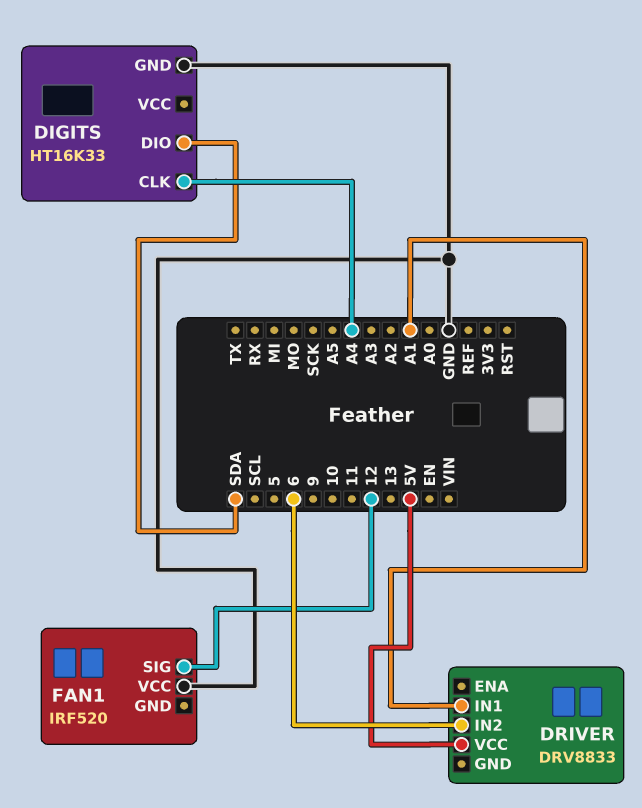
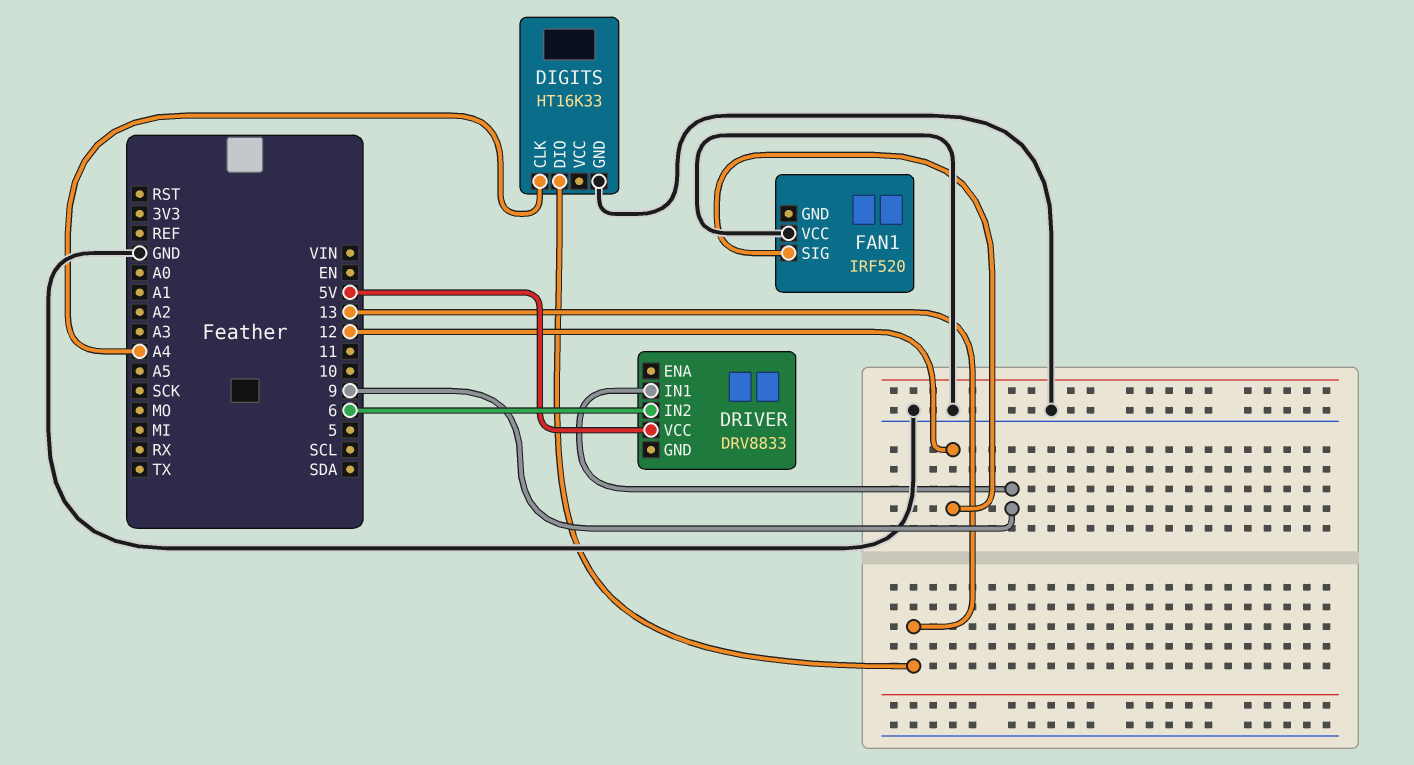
DIGITS pin DIO: SDA -> 13
DRIVER pin IN1: A1 -> 9

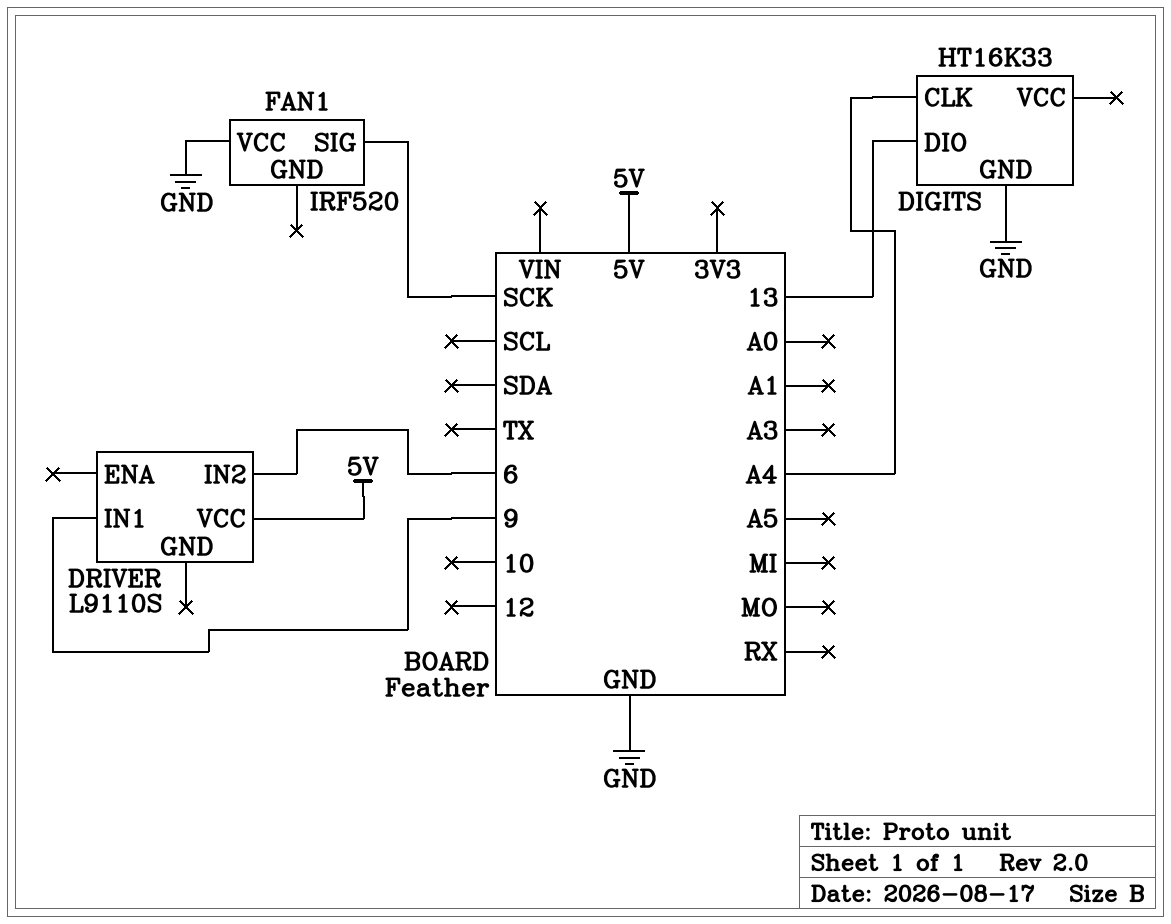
DRIVER: DRV8833 -> L9110S
FAN1 pin SIG: 12 -> SCK

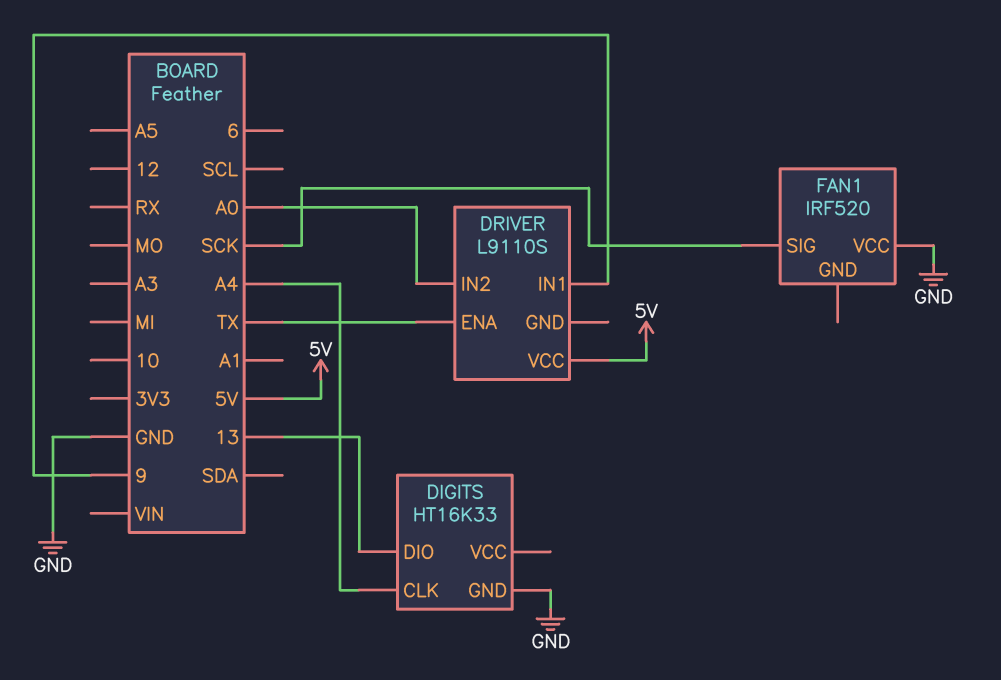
DRIVER pin ENA: none -> TX
DRIVER pin IN2: 6 -> A0

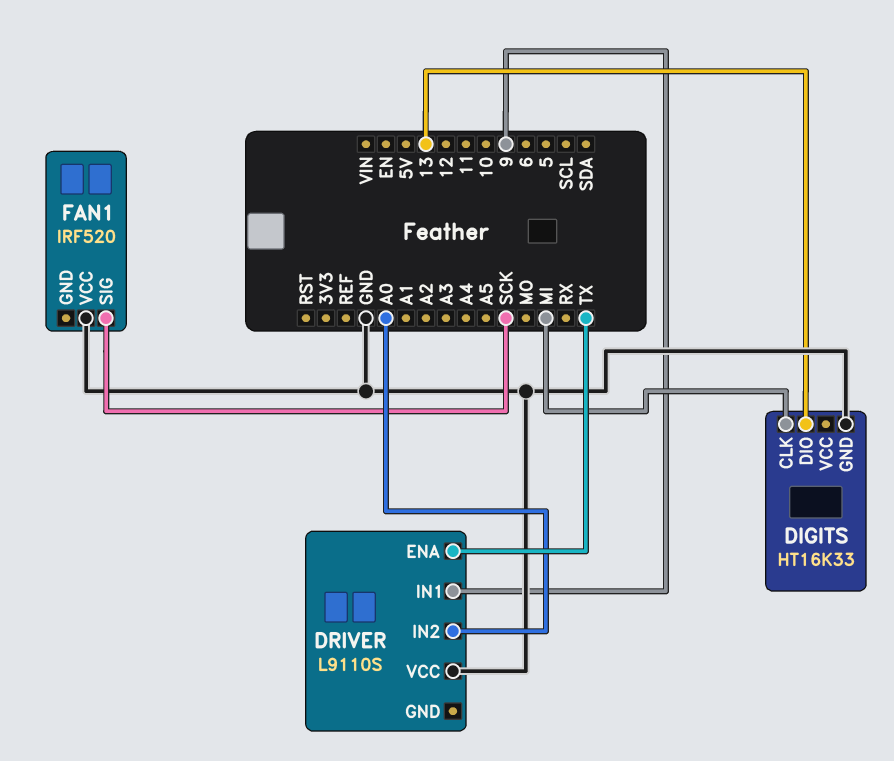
DIGITS pin CLK: A4 -> MI
DRIVER pin VCC: 5V -> GND

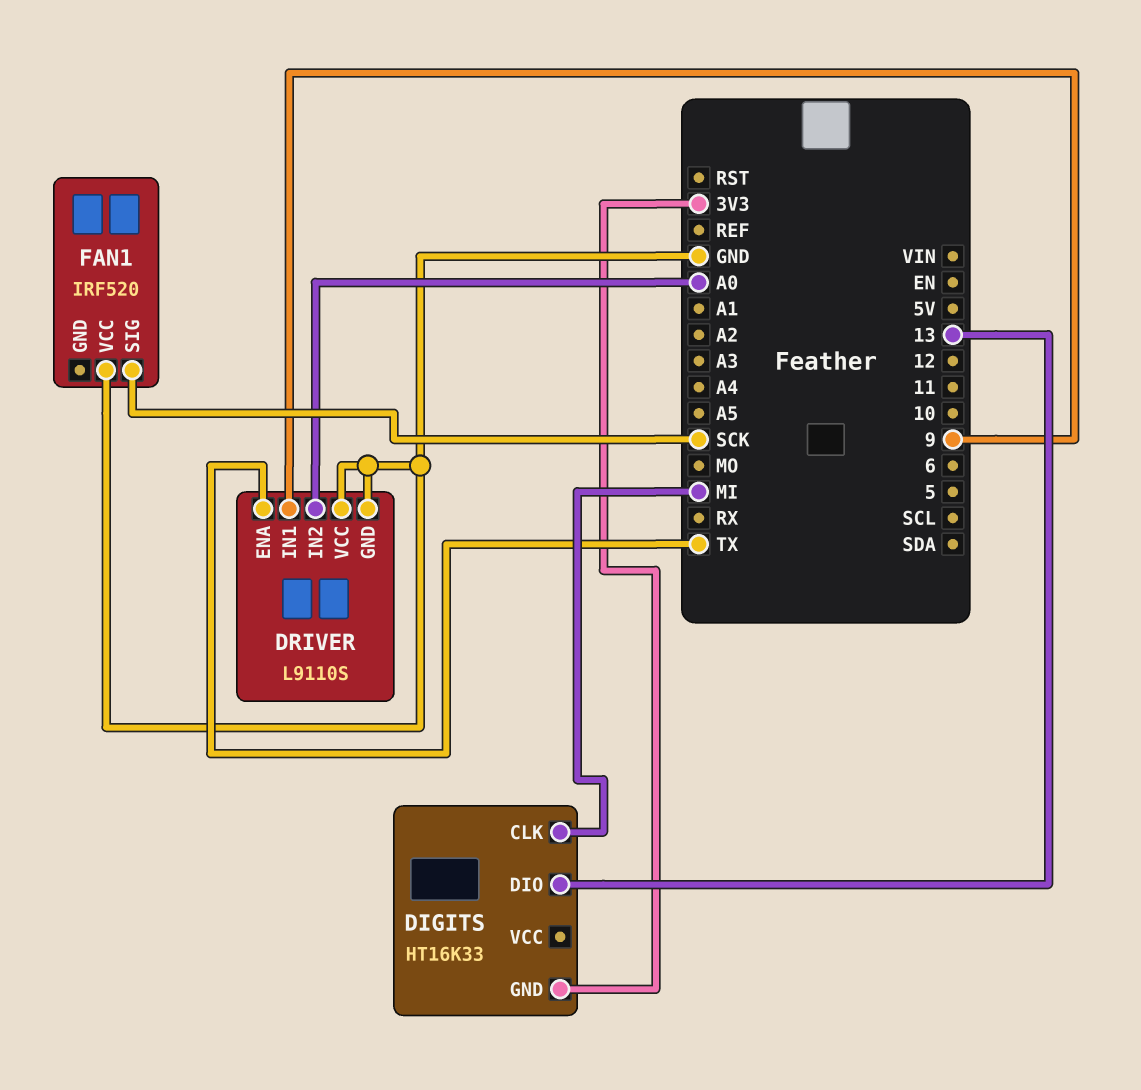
DIGITS pin GND: GND -> 3V3
DRIVER pin GND: none -> GND

